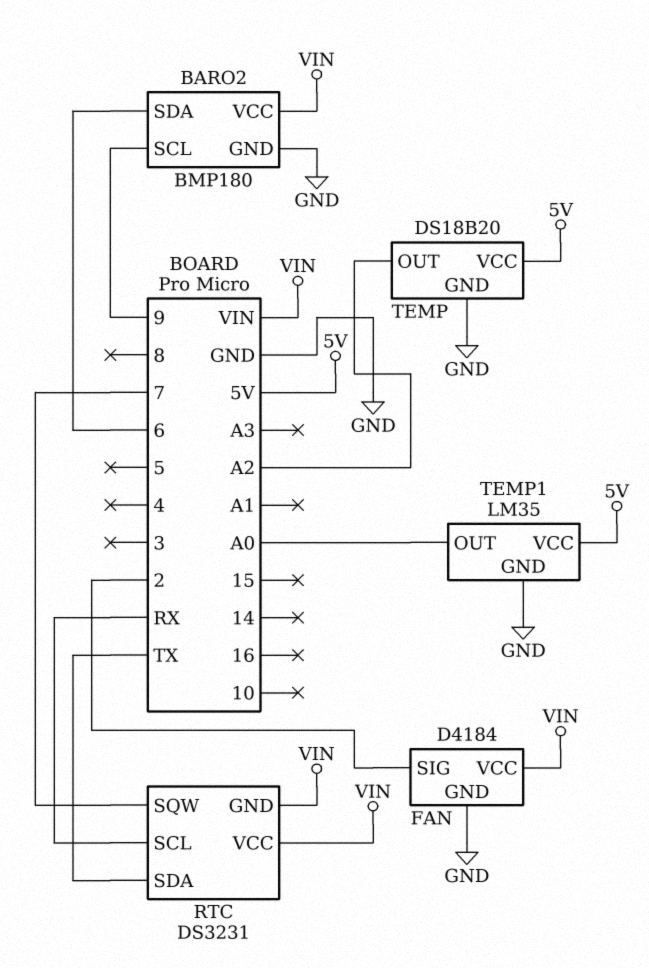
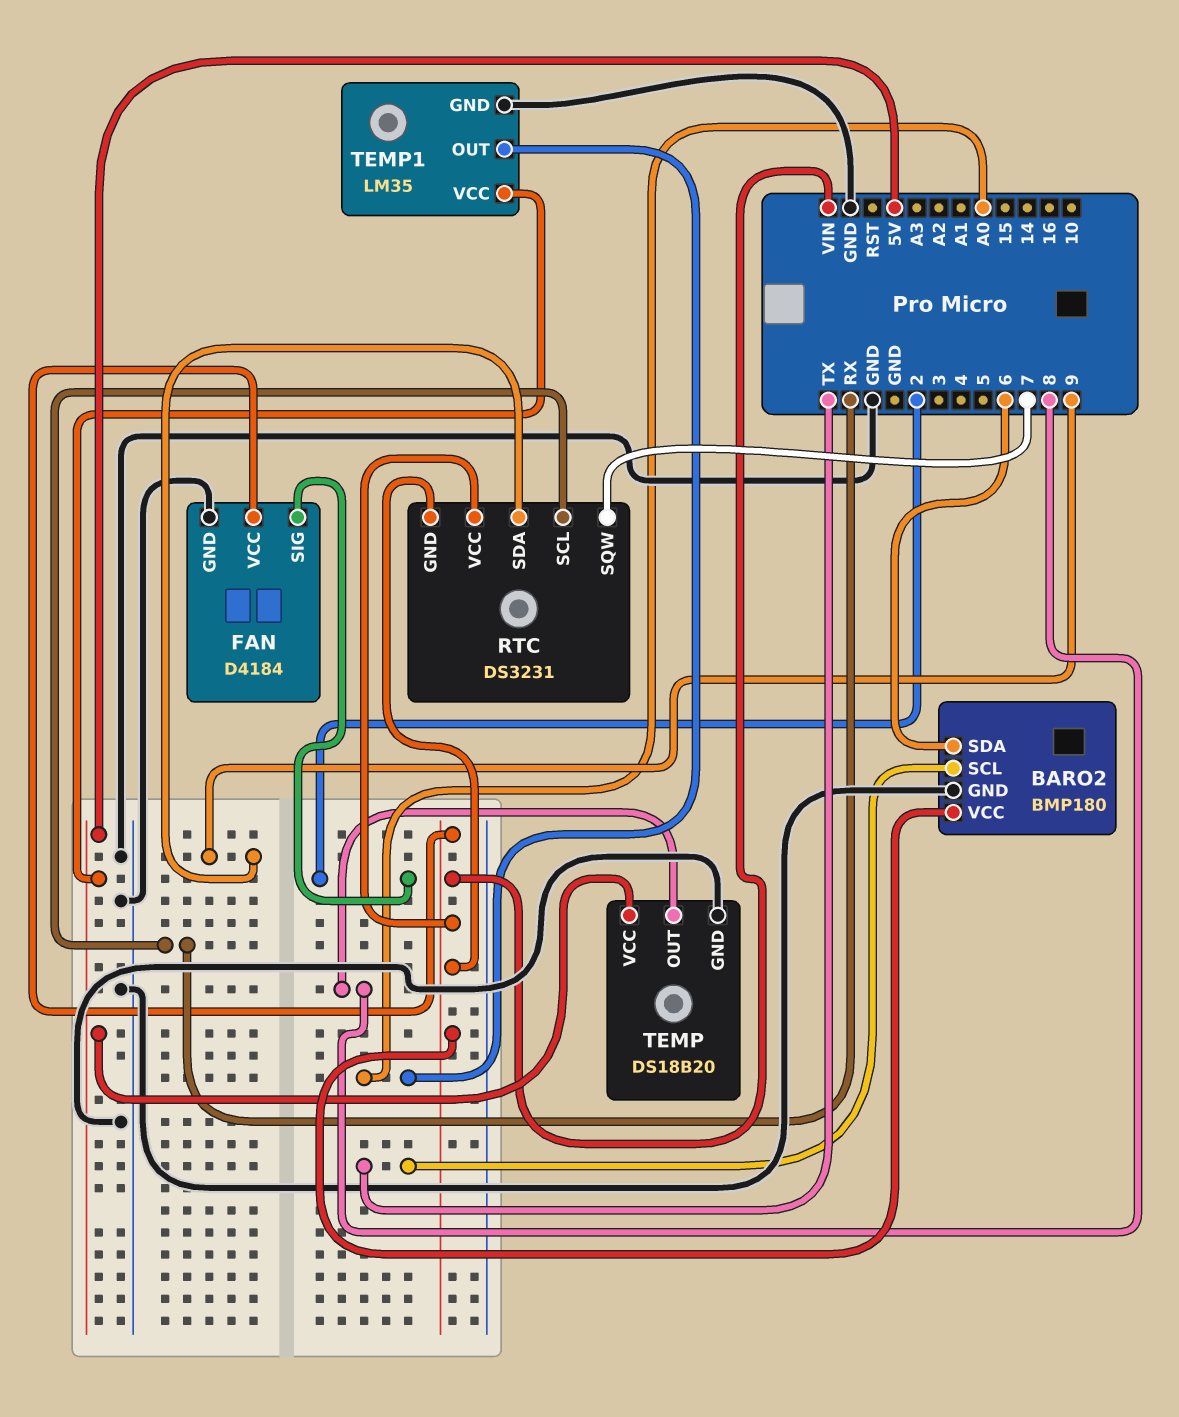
BARO2 pin SCL: 9 -> TX
RTC pin SDA: TX -> 9
TEMP pin OUT: A2 -> 8

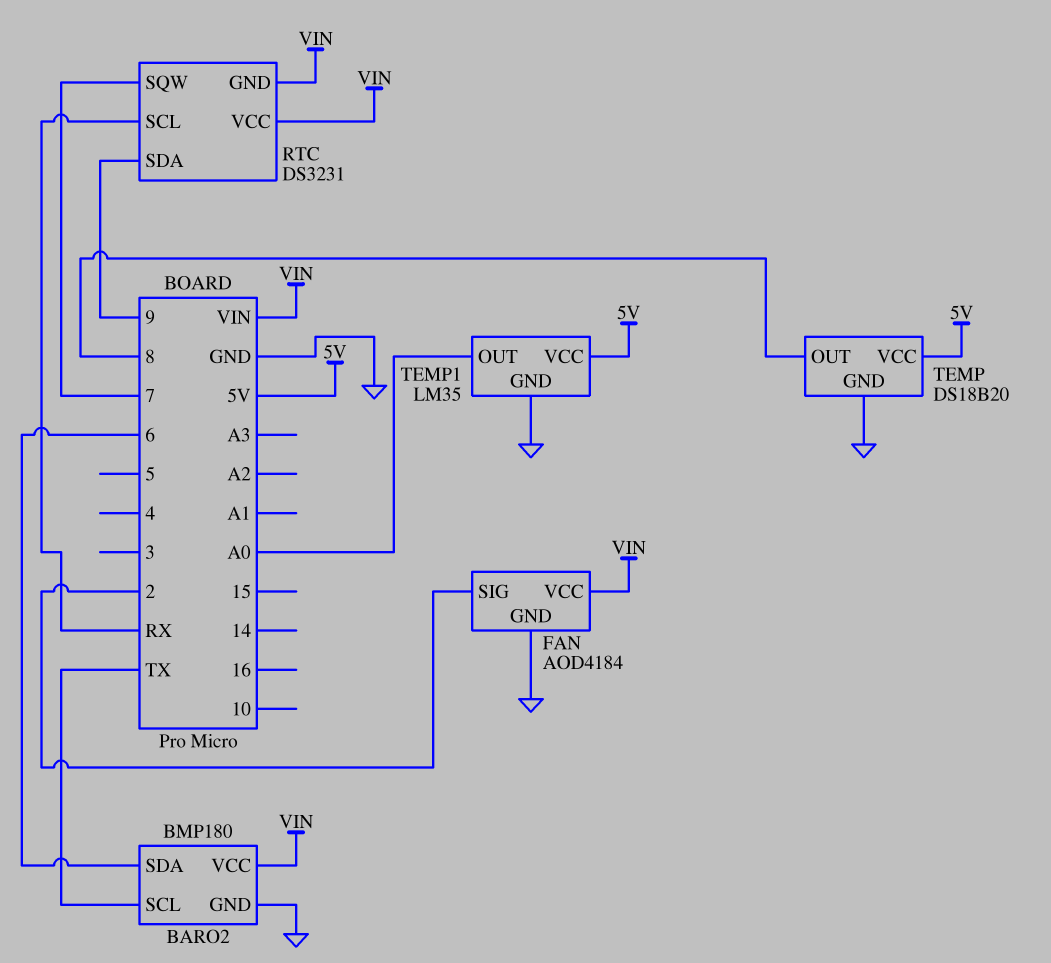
FAN: D4184 -> AOD4184

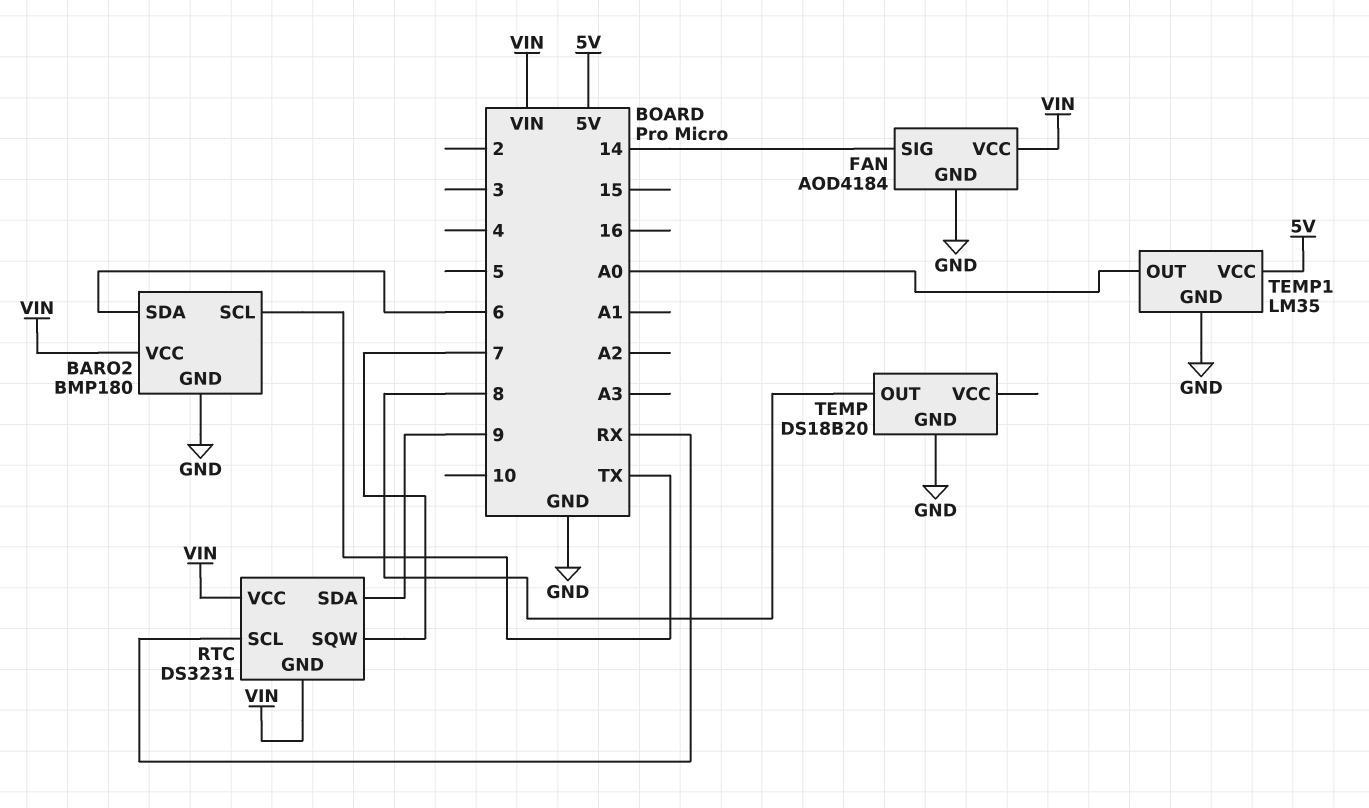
FAN pin SIG: 2 -> 14
TEMP pin VCC: 5V -> none

